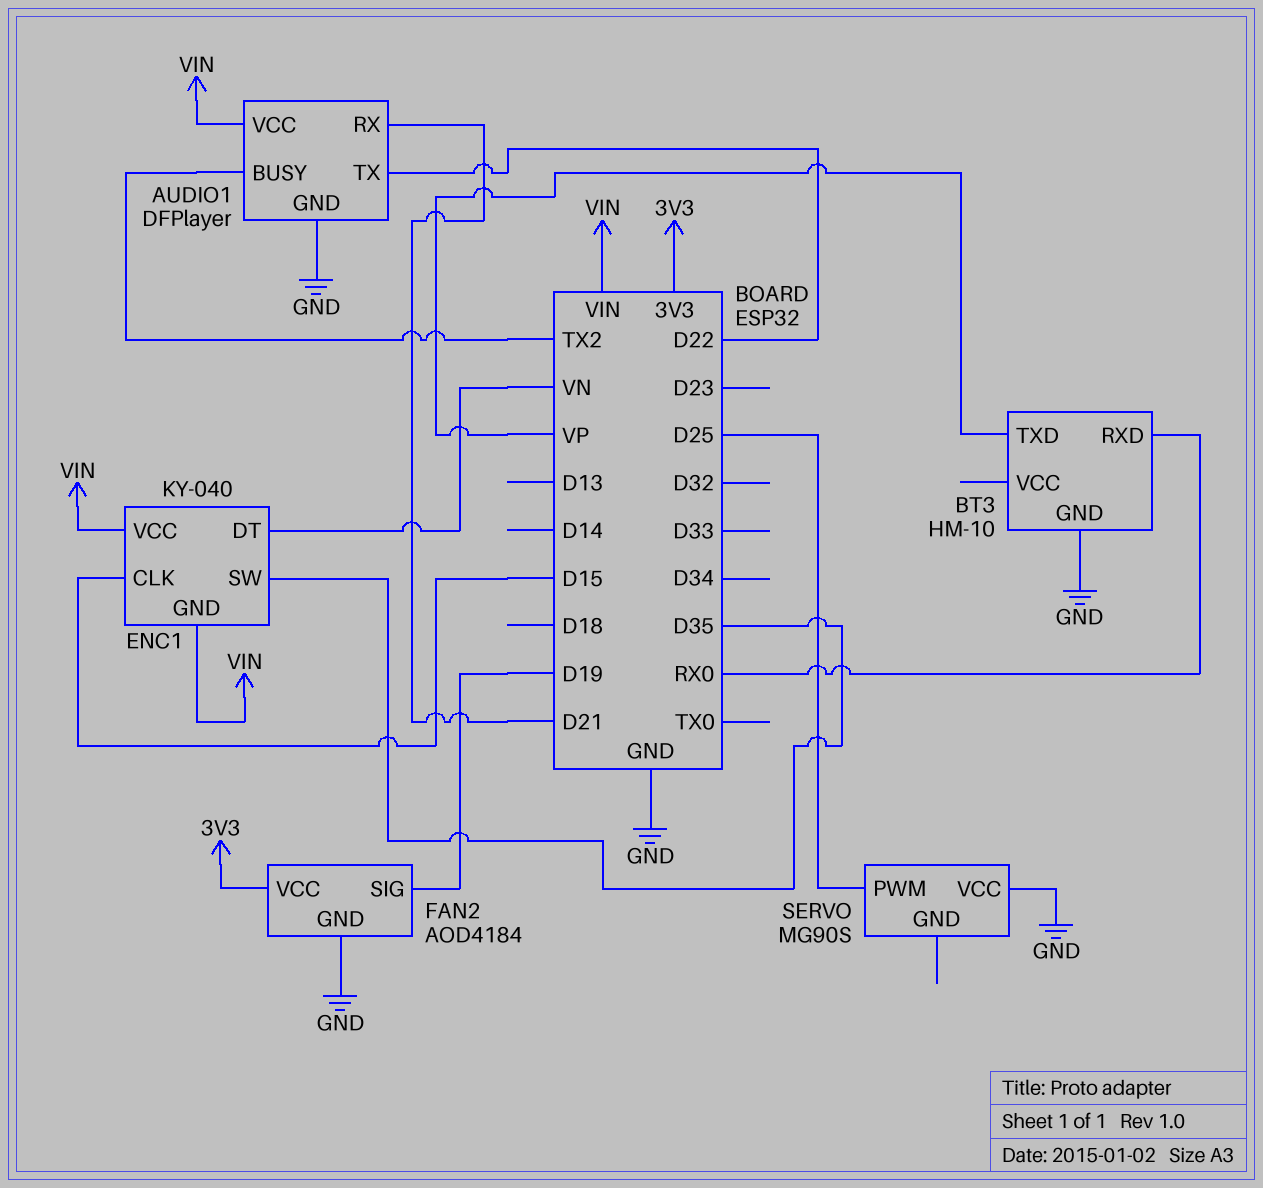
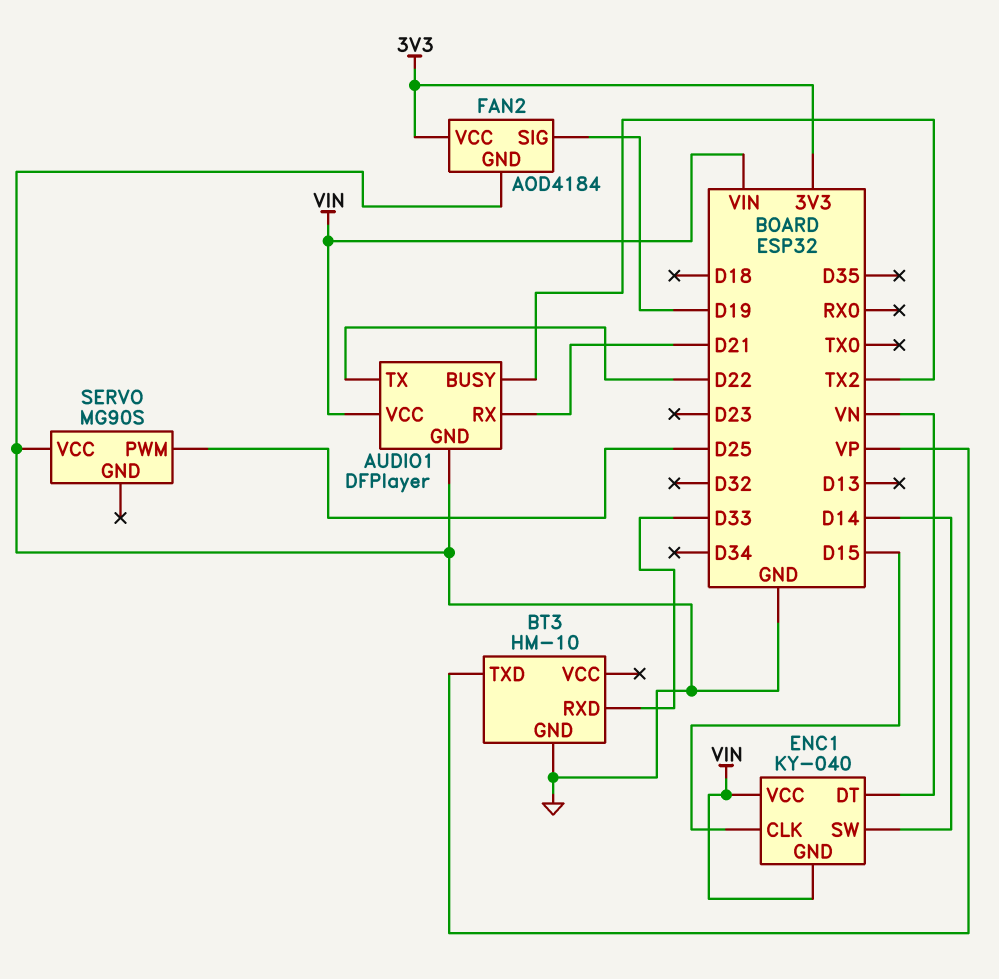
BT3 pin RXD: RX0 -> D33
ENC1 pin SW: D35 -> D14

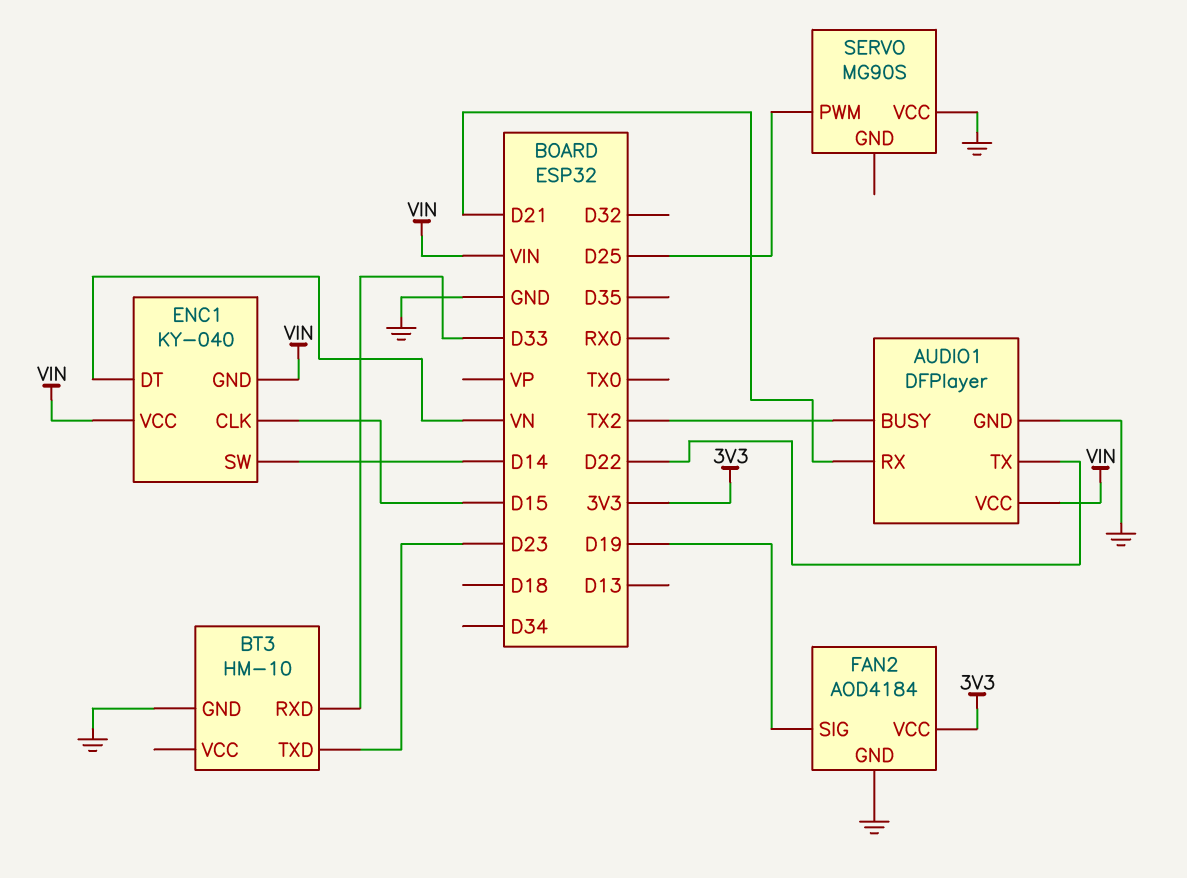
BT3 pin TXD: VP -> D23

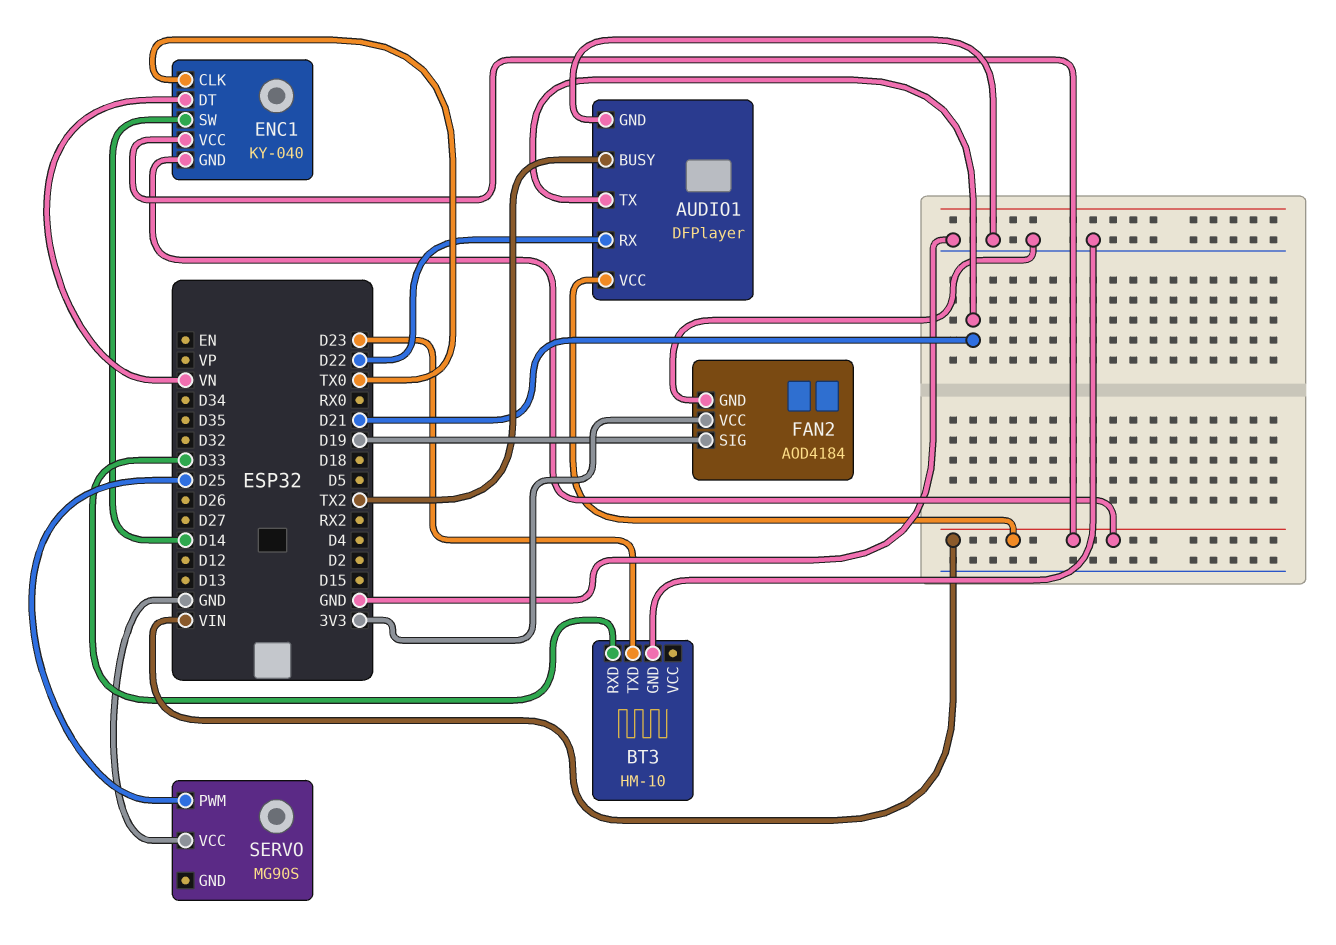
AUDIO1 pin RX: D21 -> D22
AUDIO1 pin TX: D22 -> D21
ENC1 pin CLK: D15 -> TX0

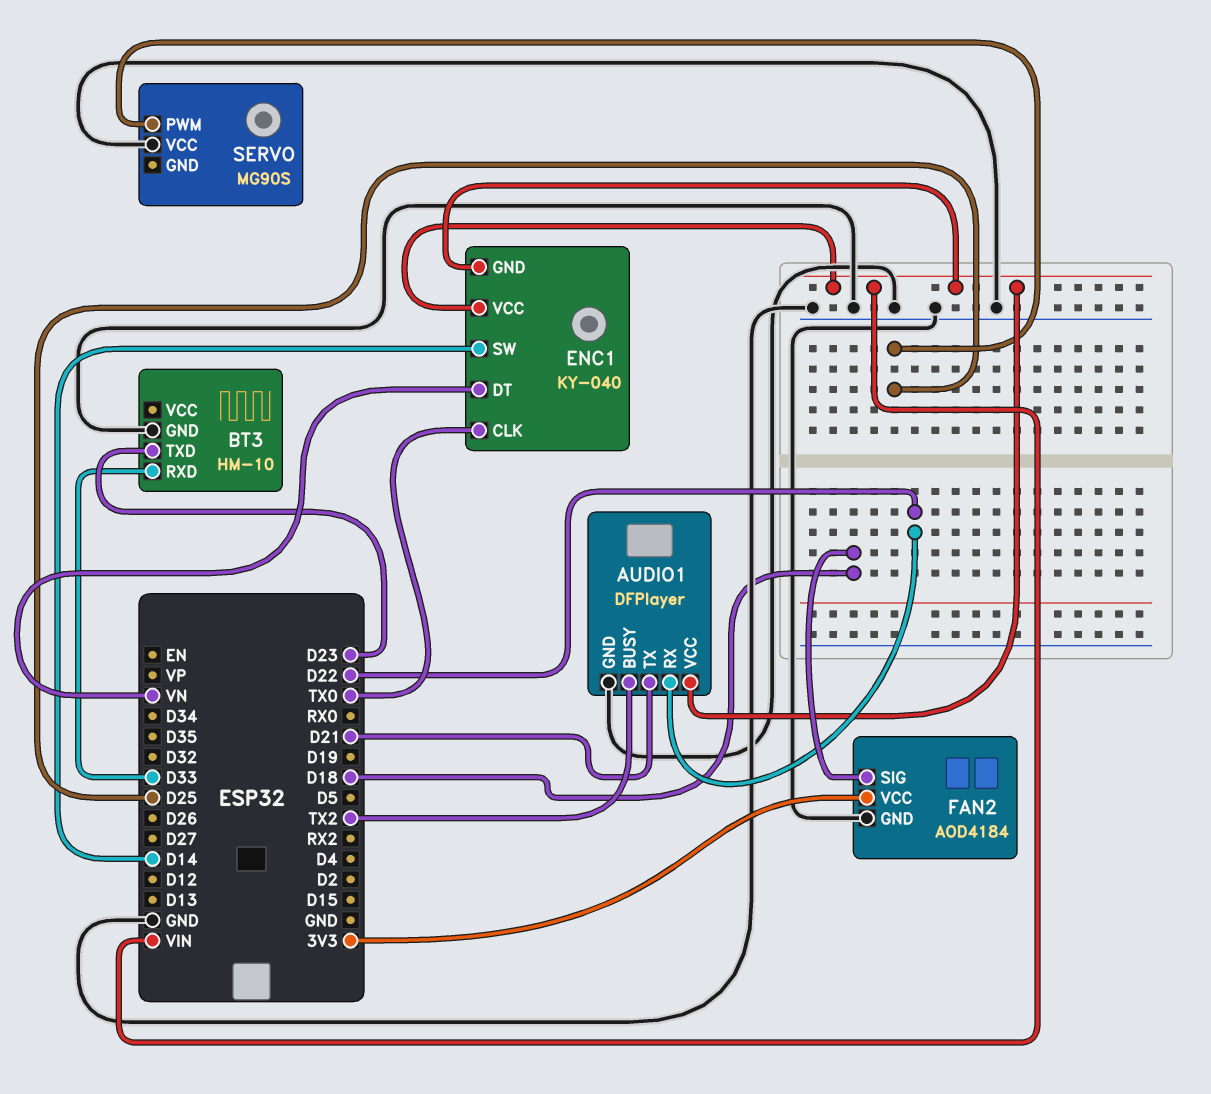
FAN2 pin SIG: D19 -> D18

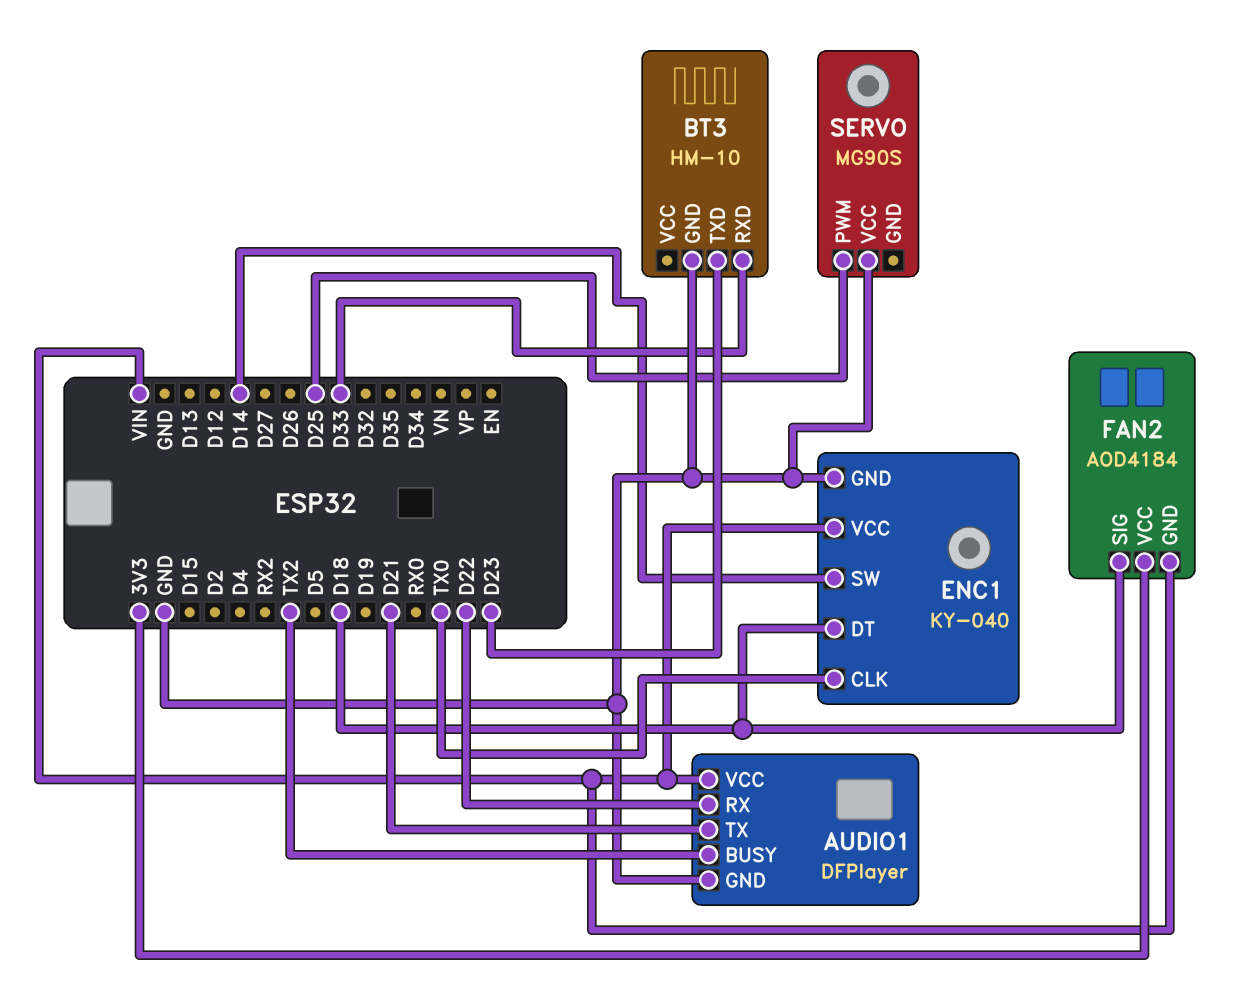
ENC1 pin DT: VN -> D18
ENC1 pin GND: VIN -> GND
FAN2 pin GND: GND -> VIN

